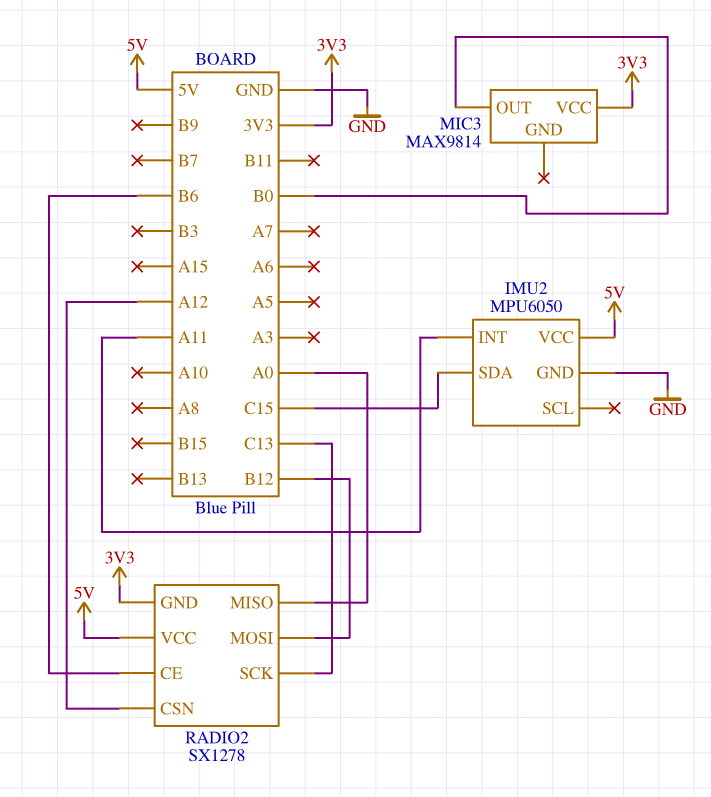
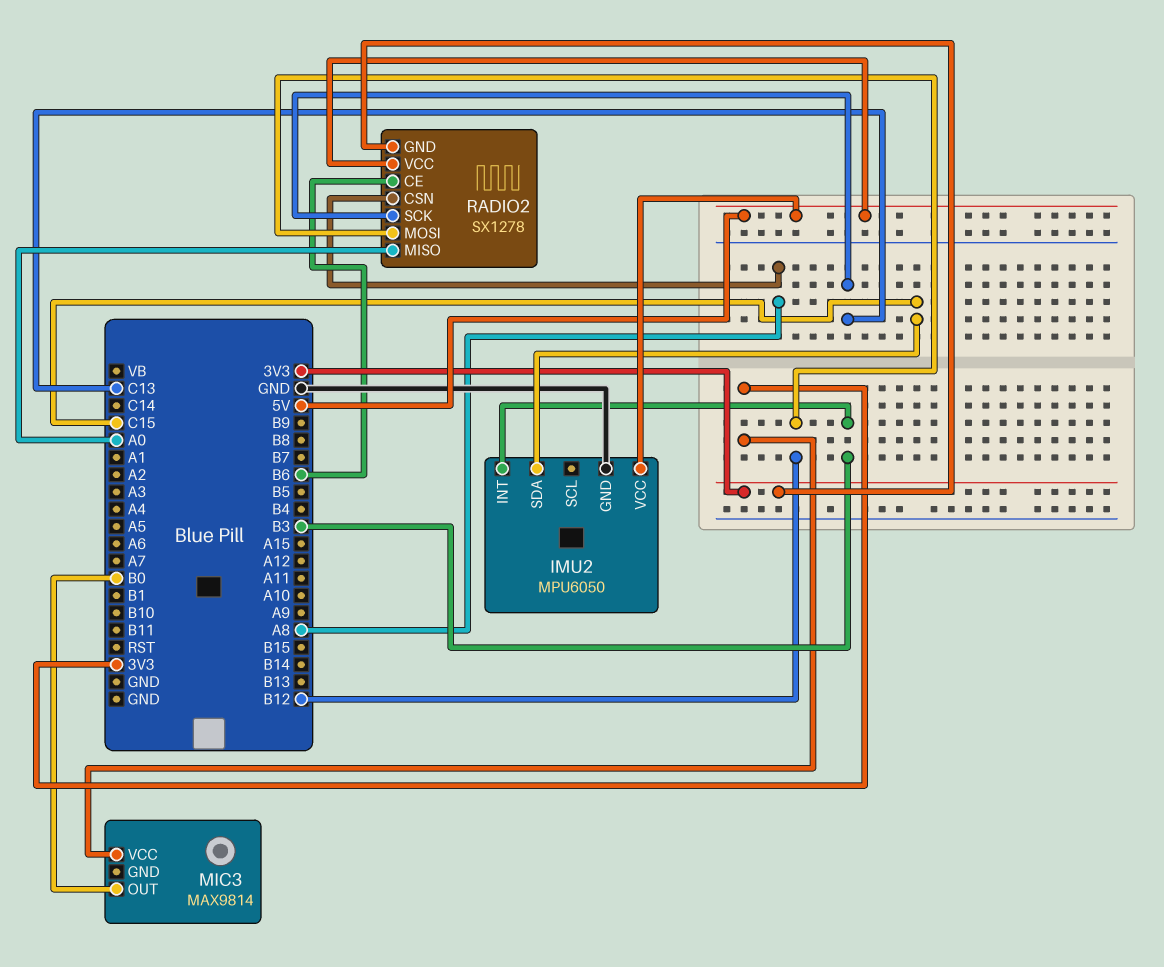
IMU2 pin INT: A11 -> B3
RADIO2 pin CSN: A12 -> A8

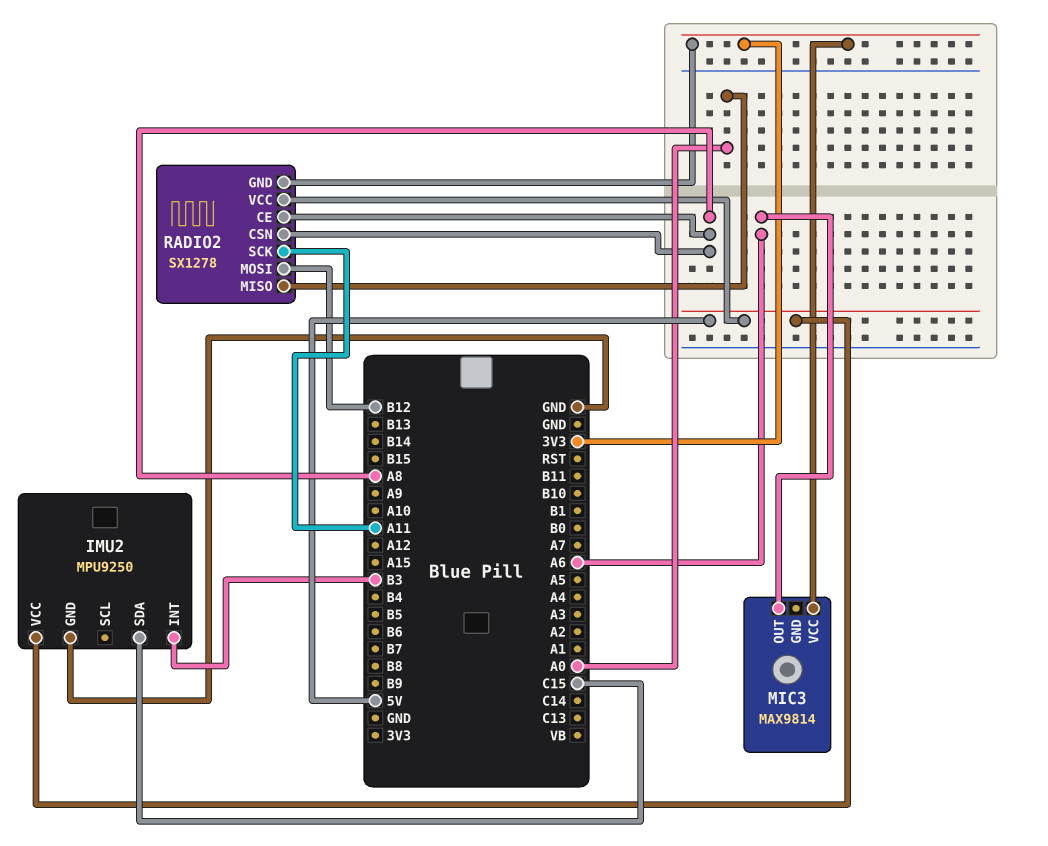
IMU2: MPU6050 -> MPU9250
MIC3 pin OUT: B0 -> A6
RADIO2 pin CE: B6 -> A8
RADIO2 pin SCK: C13 -> A11

